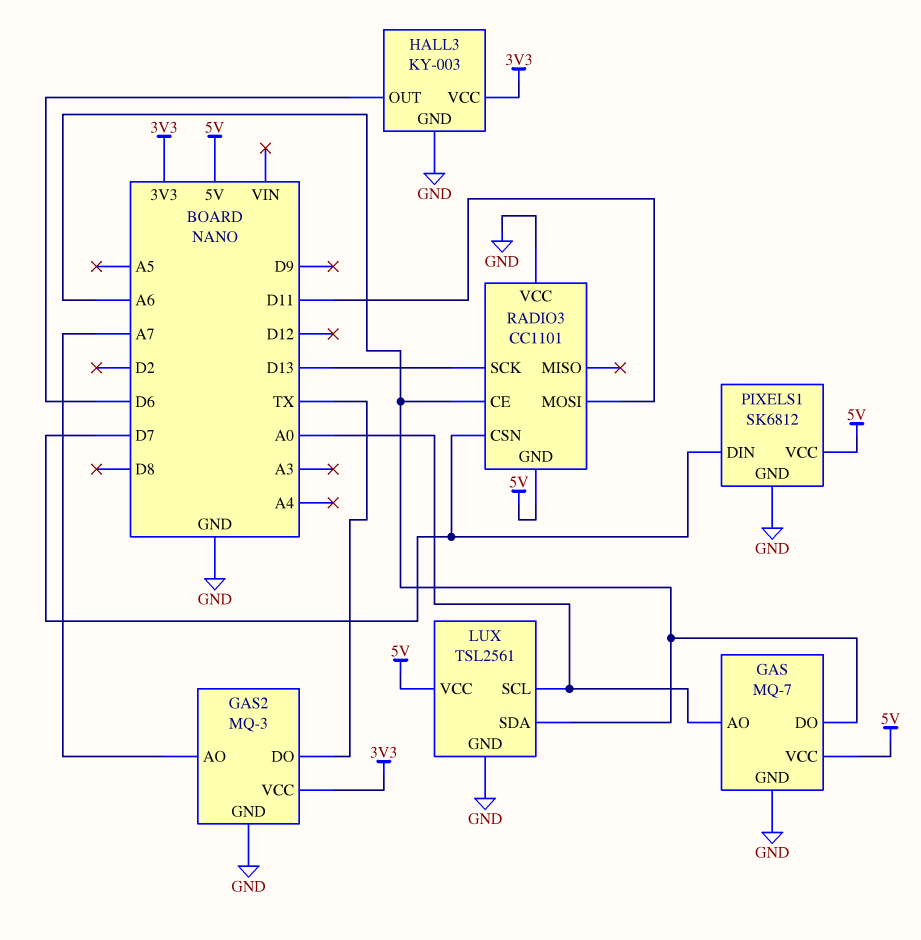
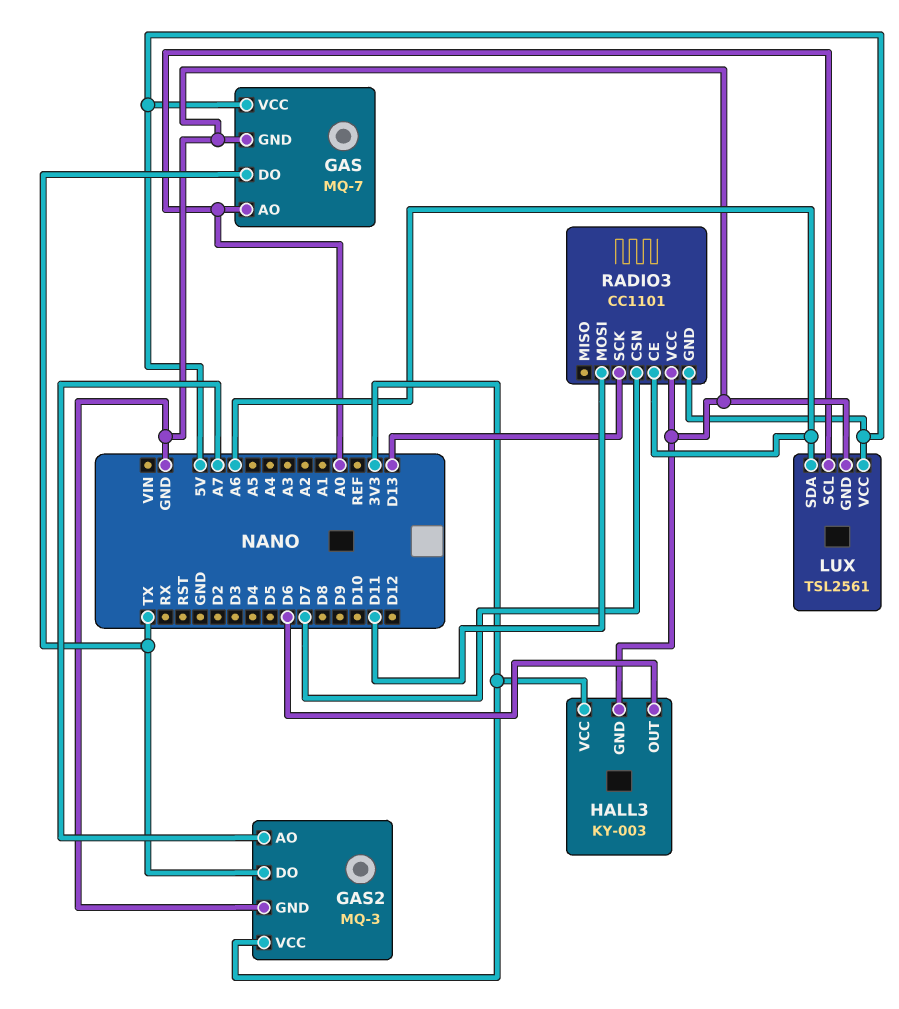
GAS pin DO: A6 -> TX
PIXELS1: SK6812 -> none
PIXELS1 pin DIN: D7 -> none
PIXELS1 pin GND: GND -> none
PIXELS1 pin VCC: 5V -> none

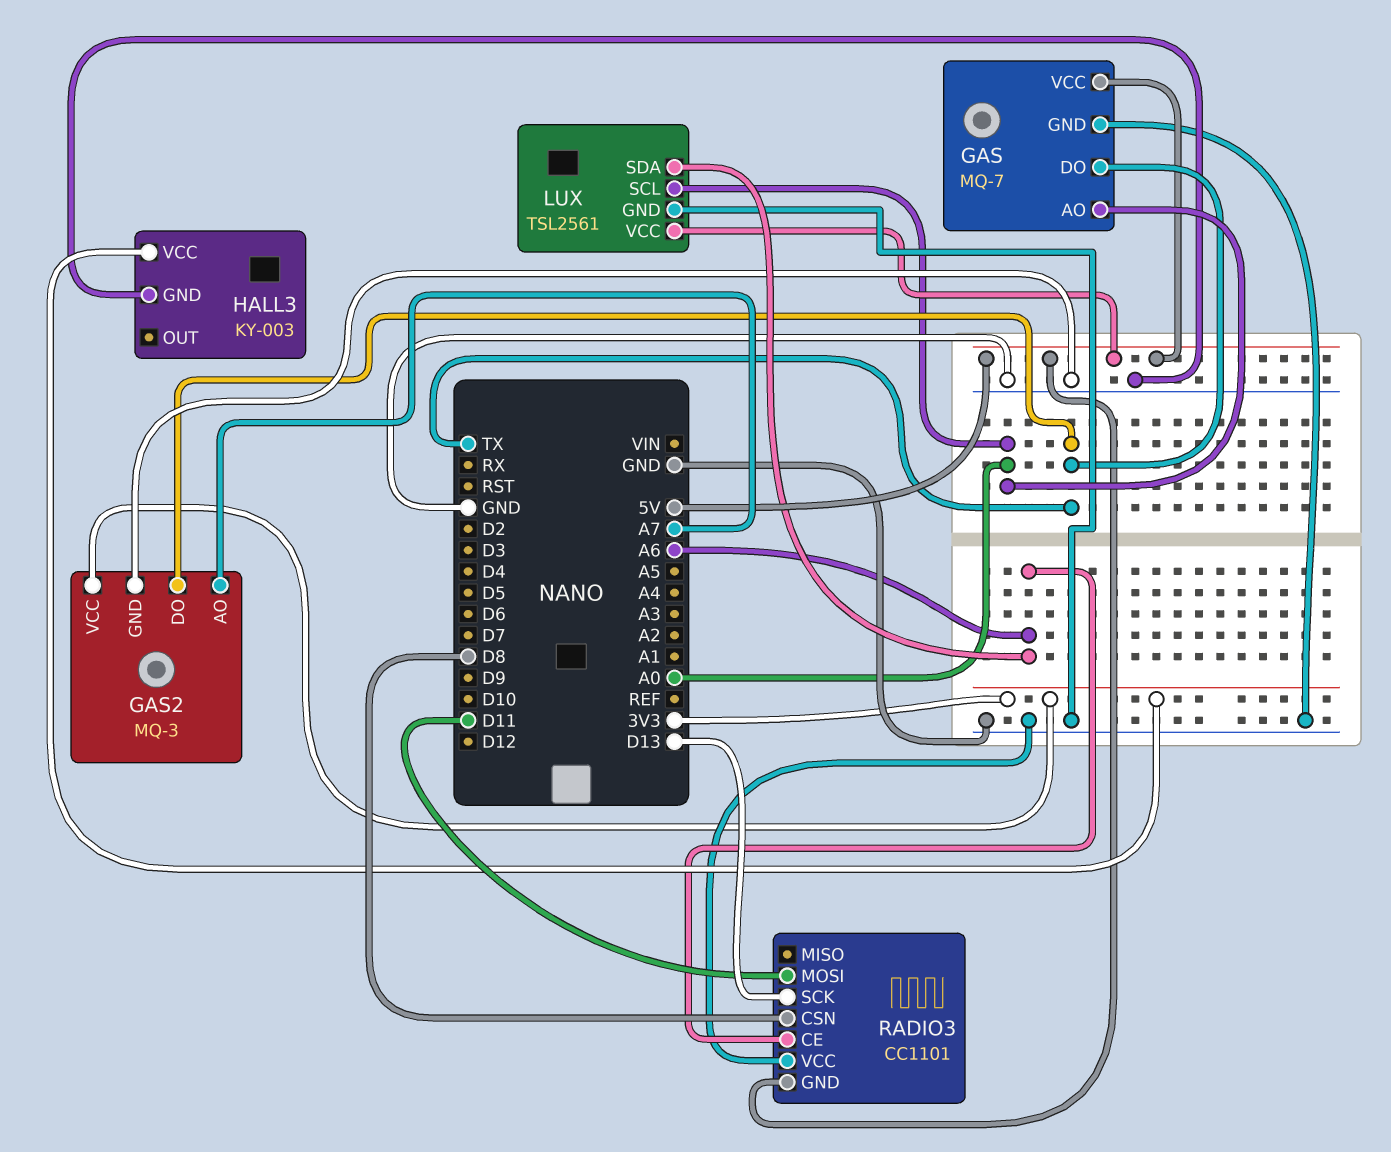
HALL3 pin OUT: D6 -> none
RADIO3 pin CSN: D7 -> D8

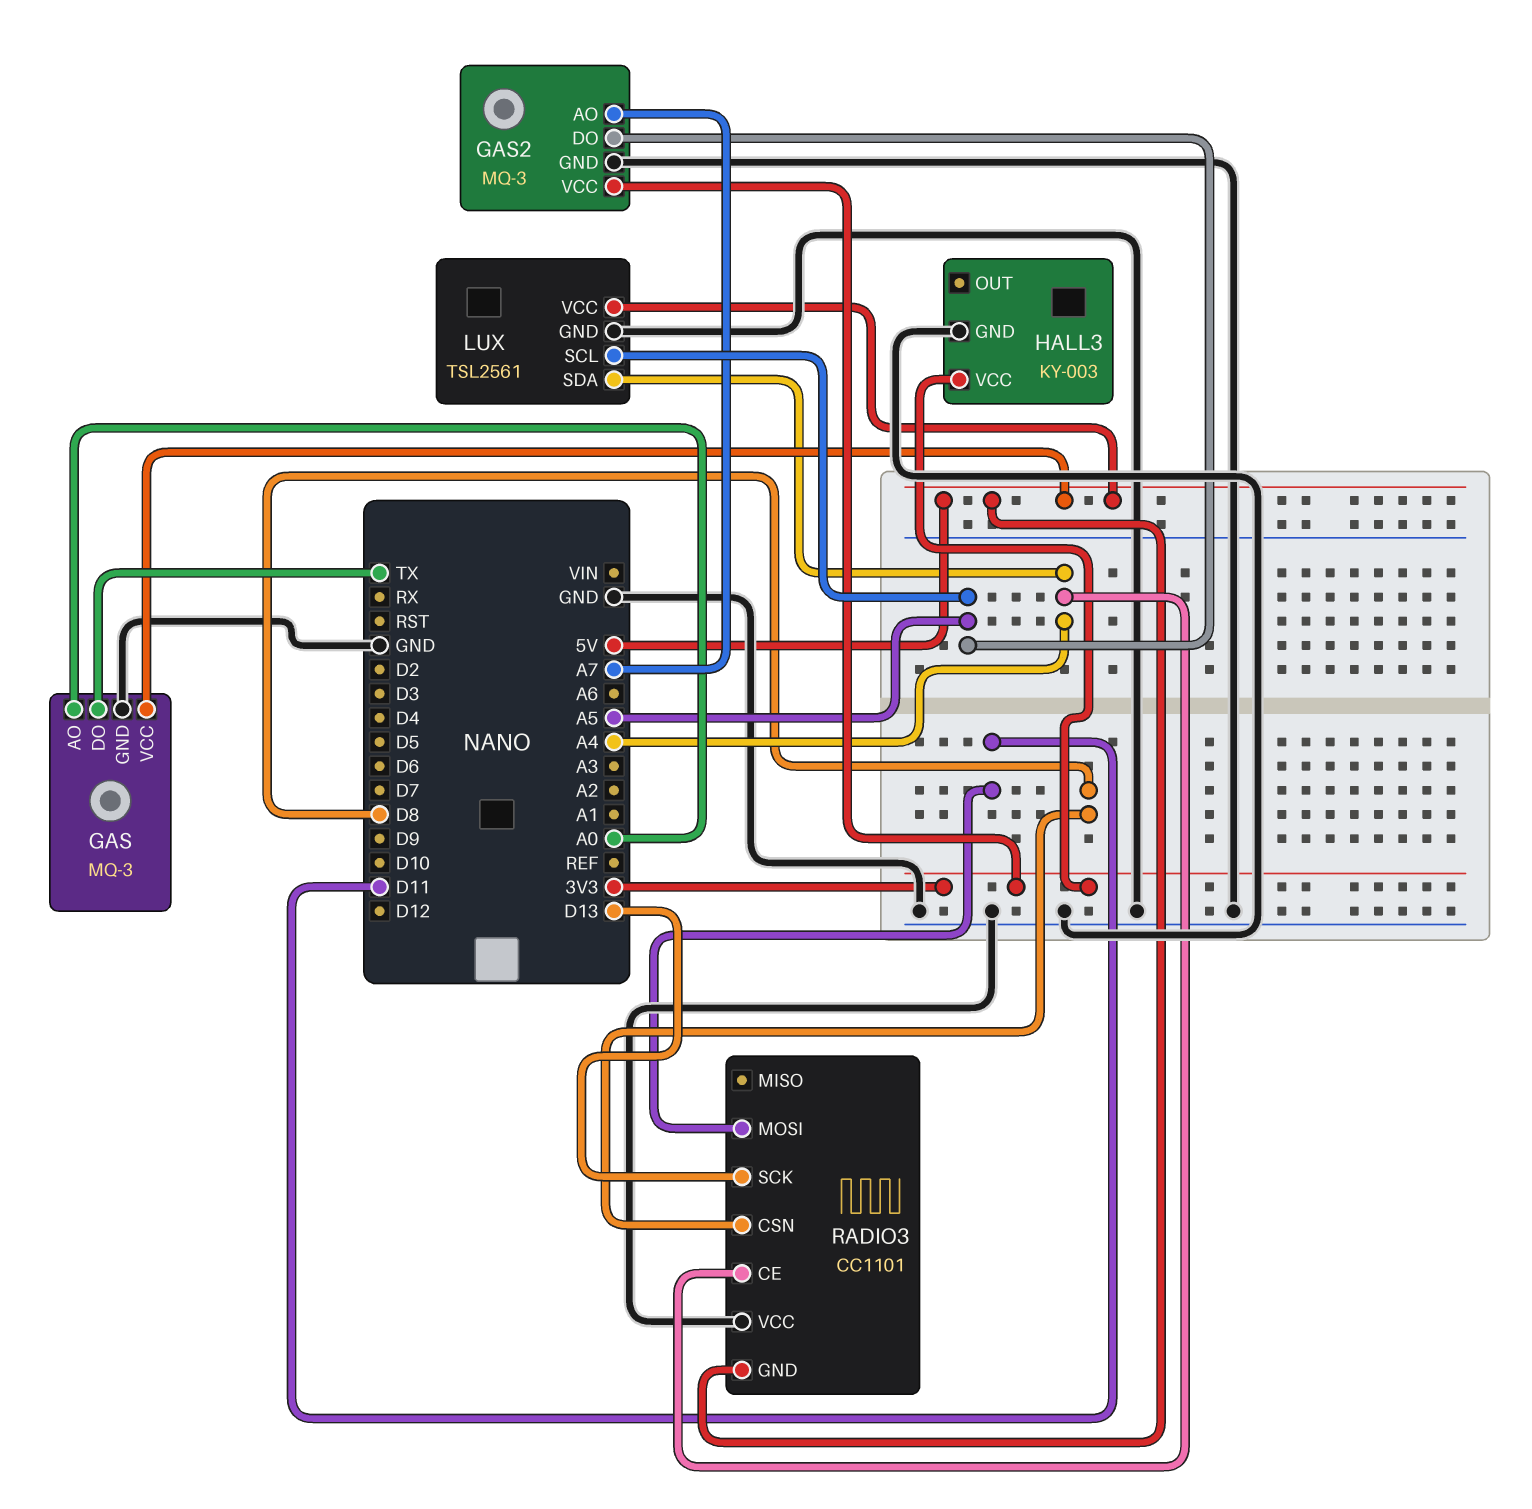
GAS: MQ-7 -> MQ-3
GAS2 pin DO: TX -> A5
LUX pin SCL: A0 -> A5
LUX pin SDA: A6 -> A4
RADIO3 pin CE: A6 -> A4

